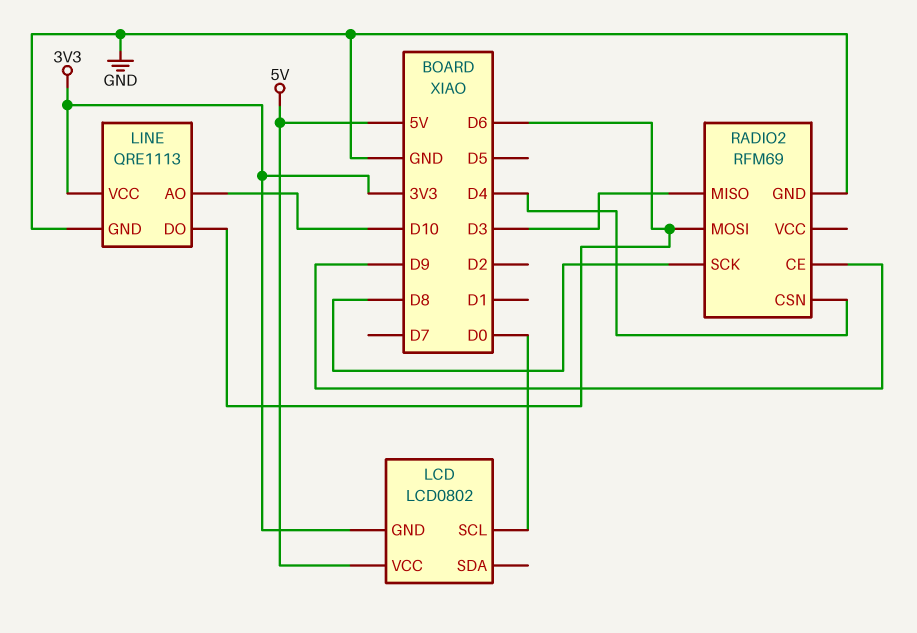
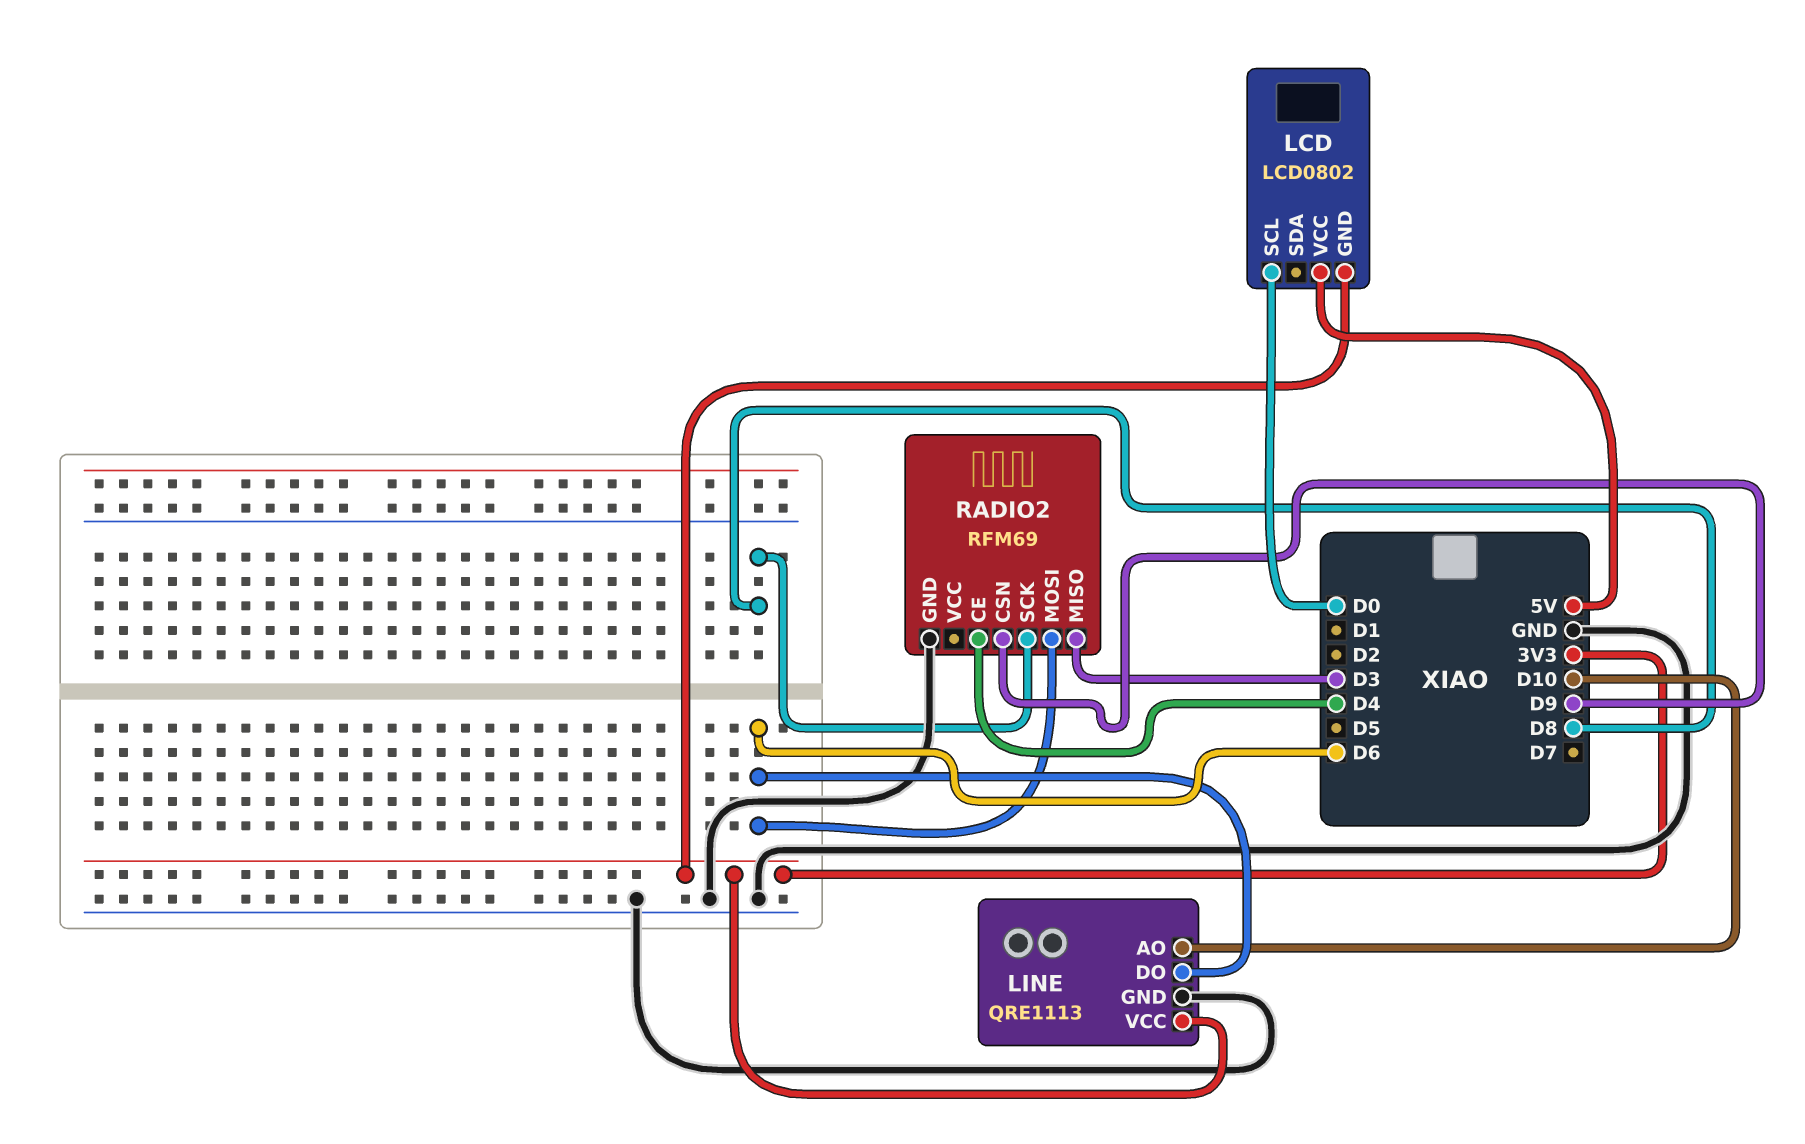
RADIO2 pin CE: D9 -> D4
RADIO2 pin CSN: D4 -> D9

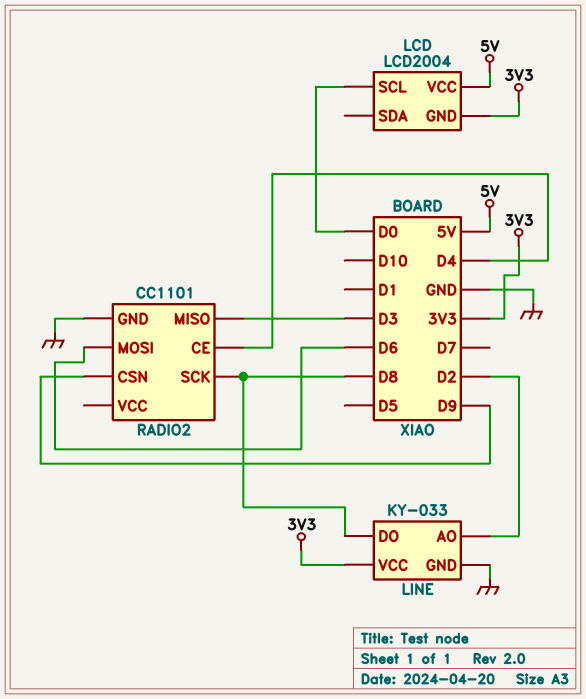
LCD: LCD0802 -> LCD2004
LINE: QRE1113 -> KY-033
LINE pin AO: D10 -> D2
LINE pin DO: D6 -> D8
RADIO2: RFM69 -> CC1101

